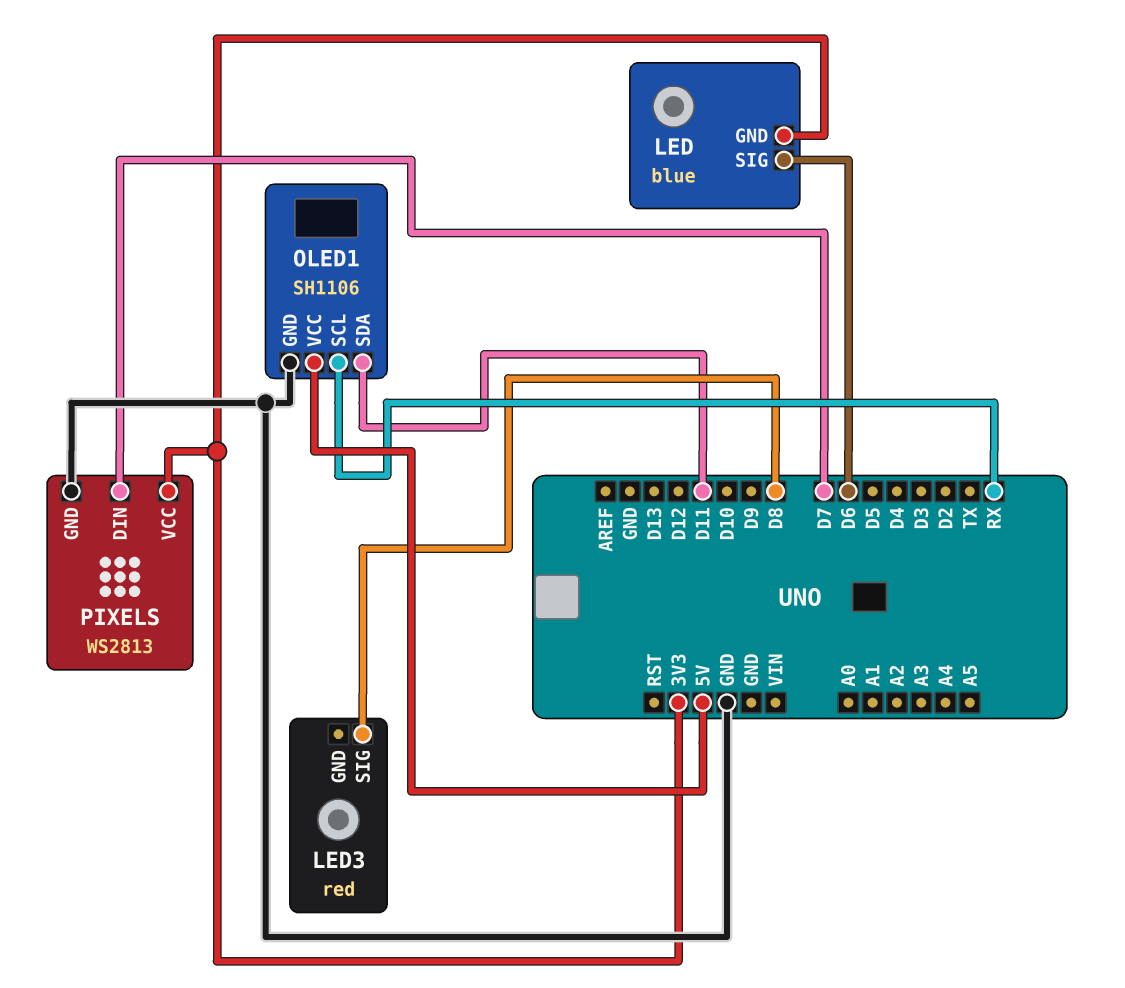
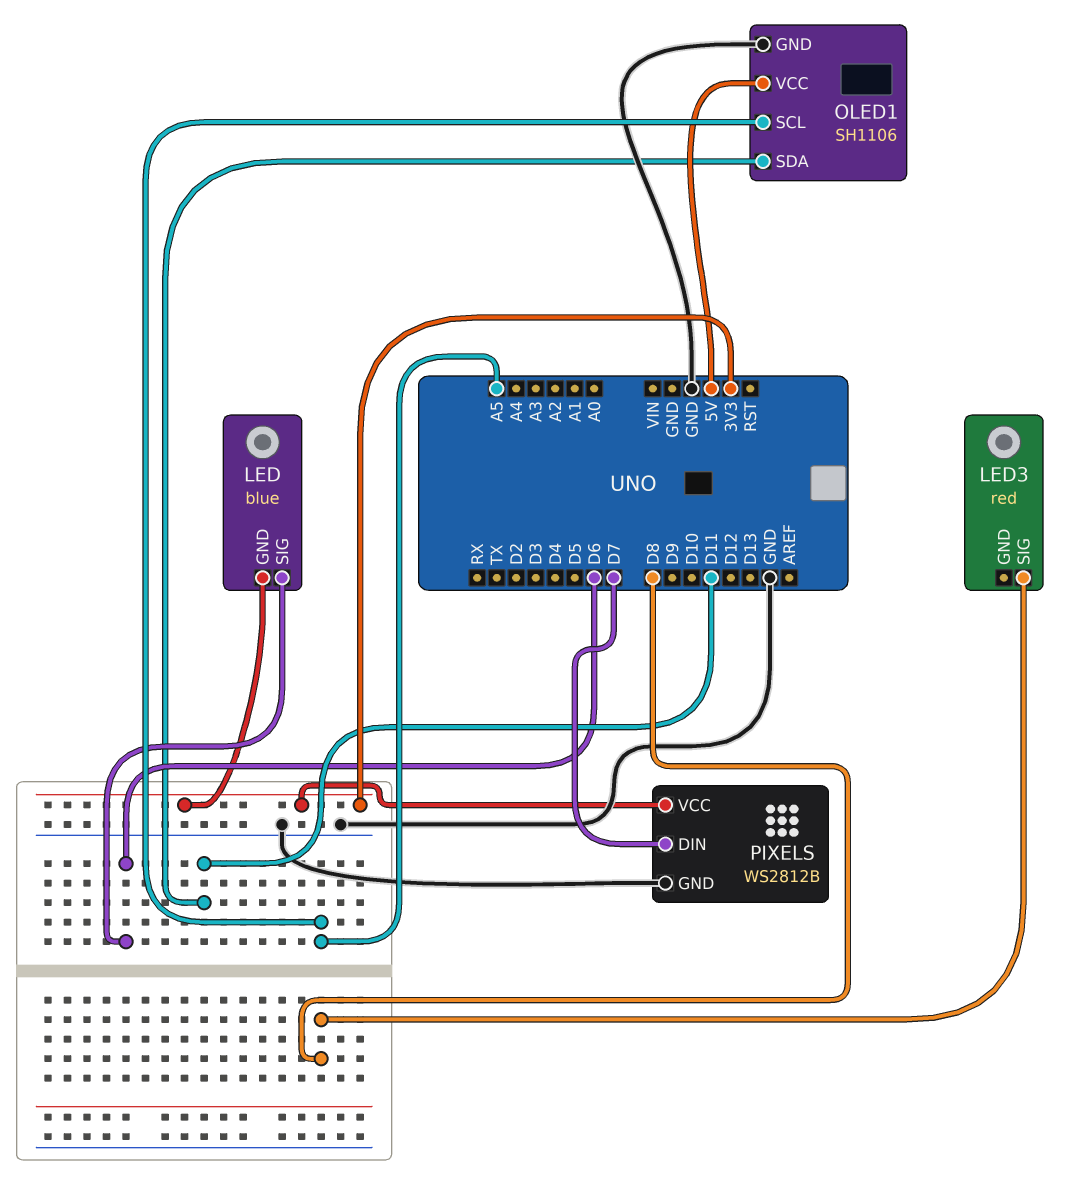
OLED1 pin SCL: RX -> A5
PIXELS: WS2813 -> WS2812B

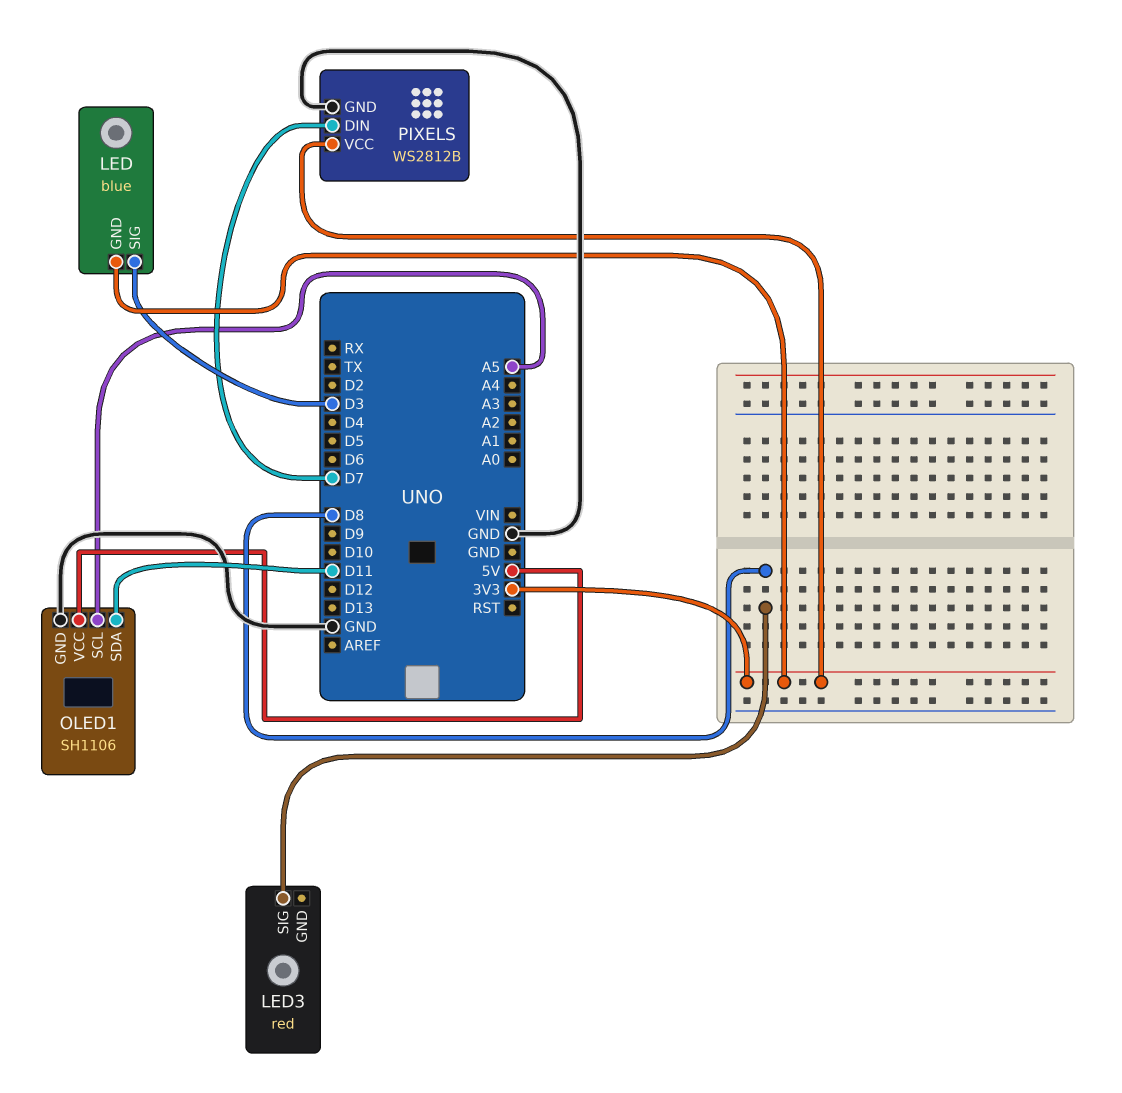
LED pin SIG: D6 -> D3

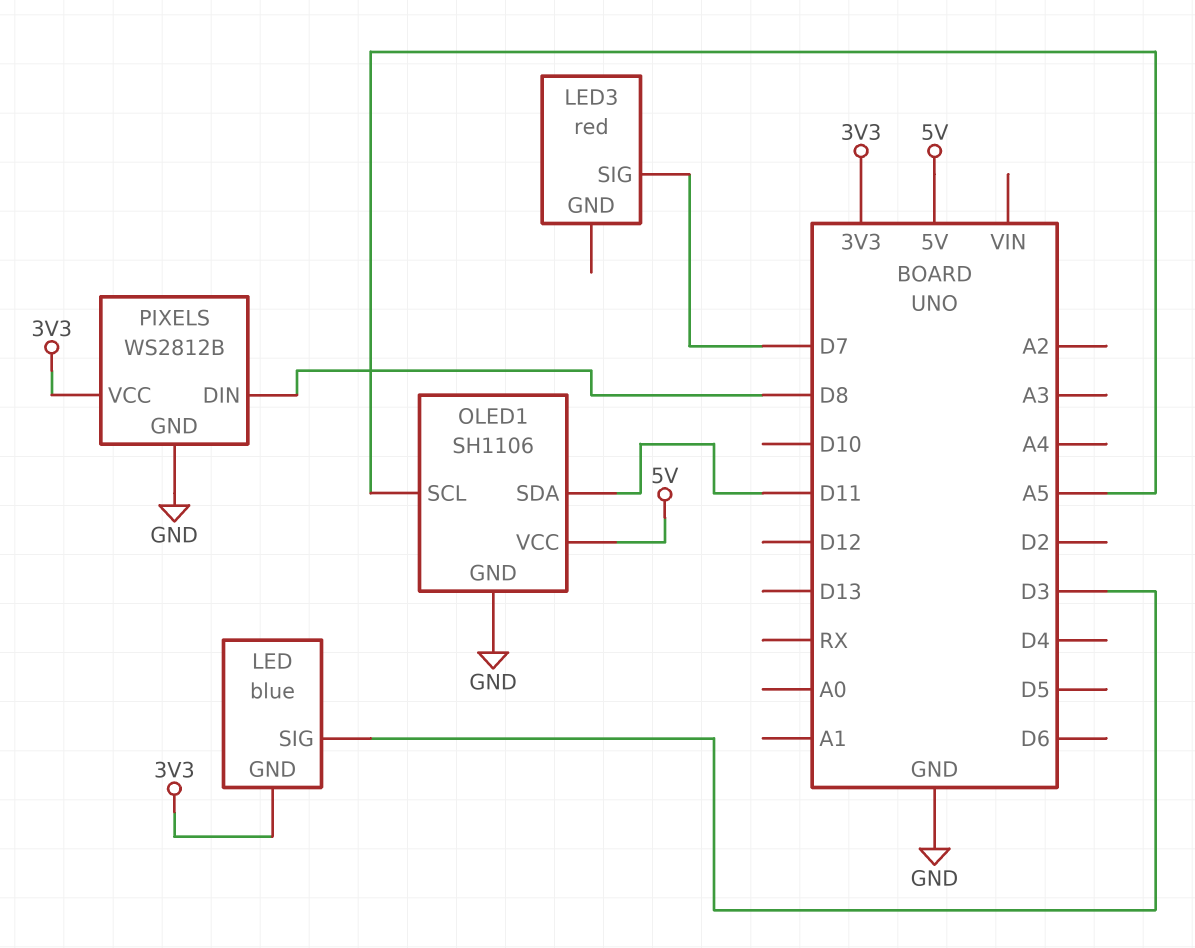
LED3 pin SIG: D8 -> D7
PIXELS pin DIN: D7 -> D8

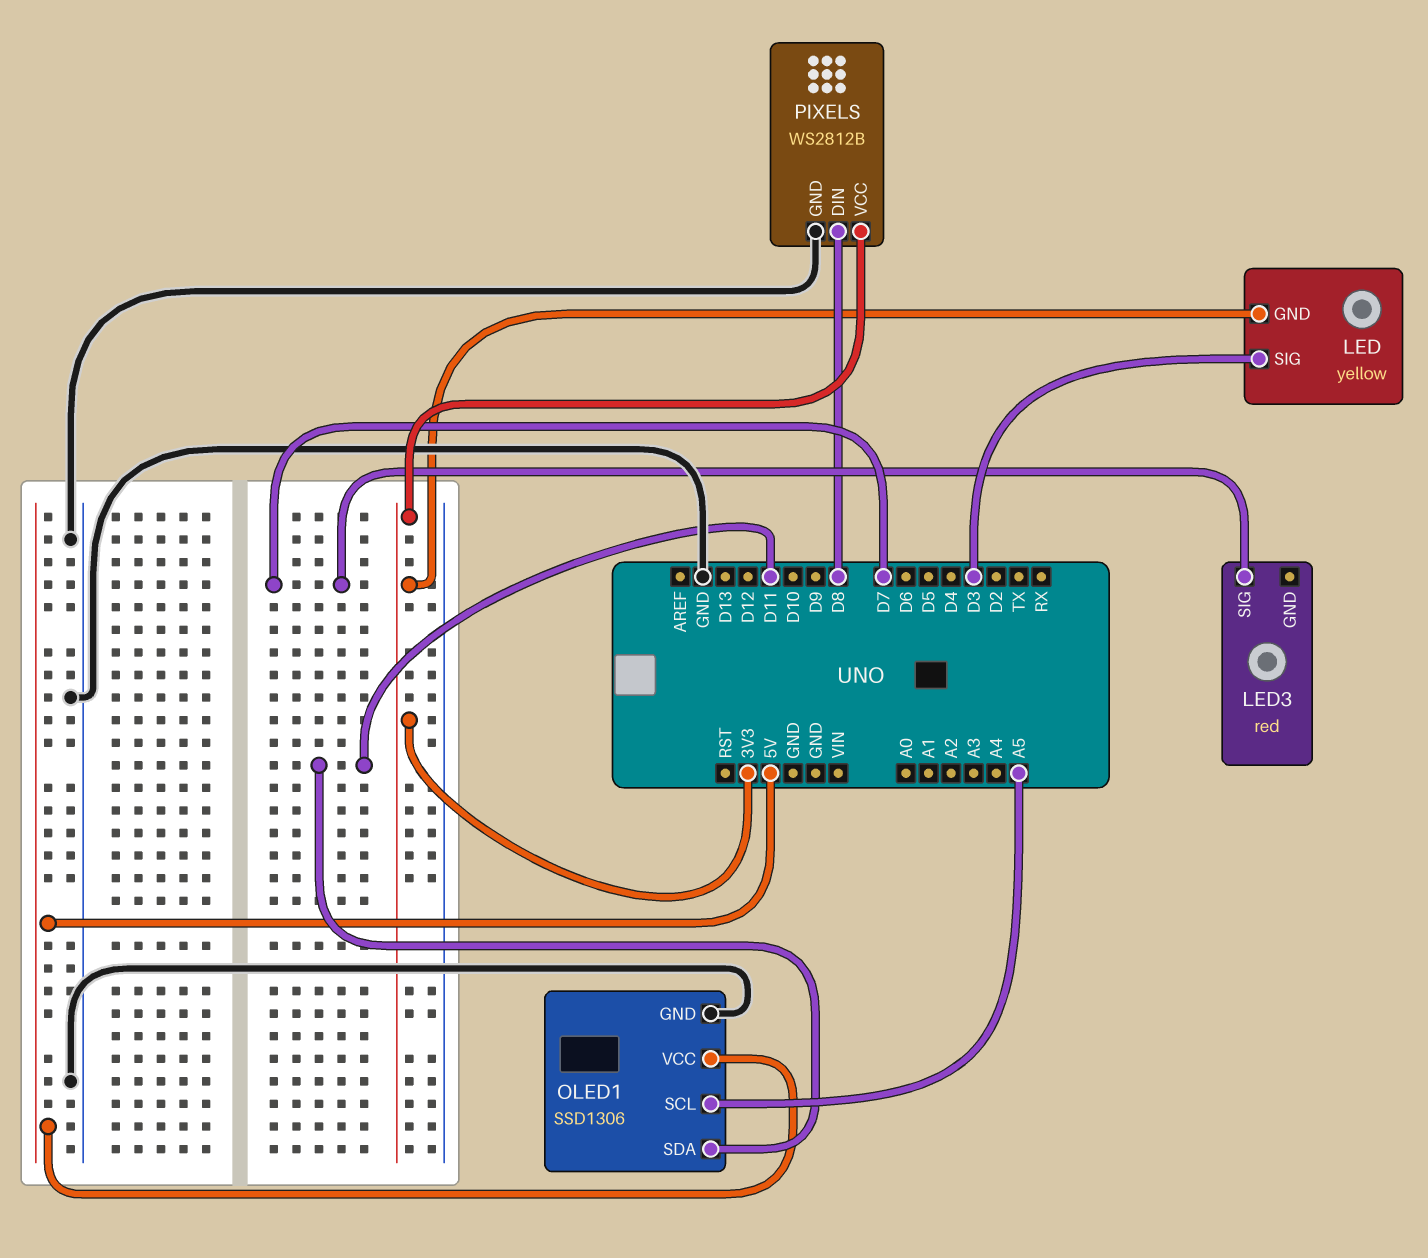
LED: blue -> yellow
OLED1: SH1106 -> SSD1306

